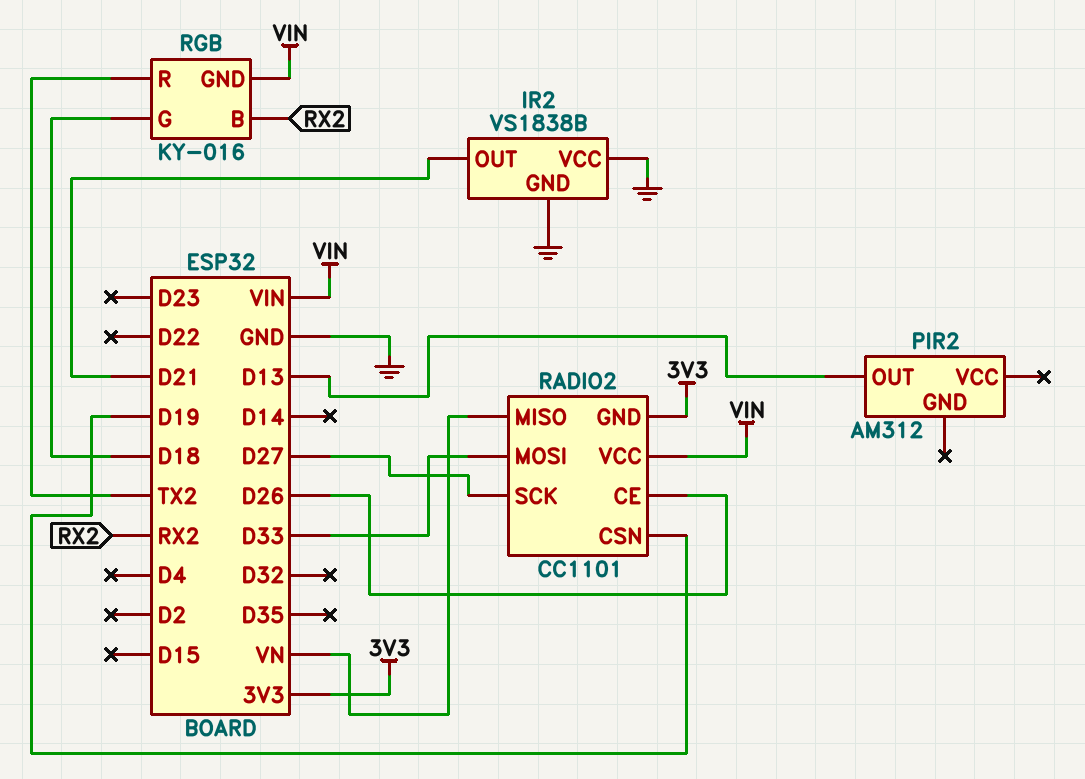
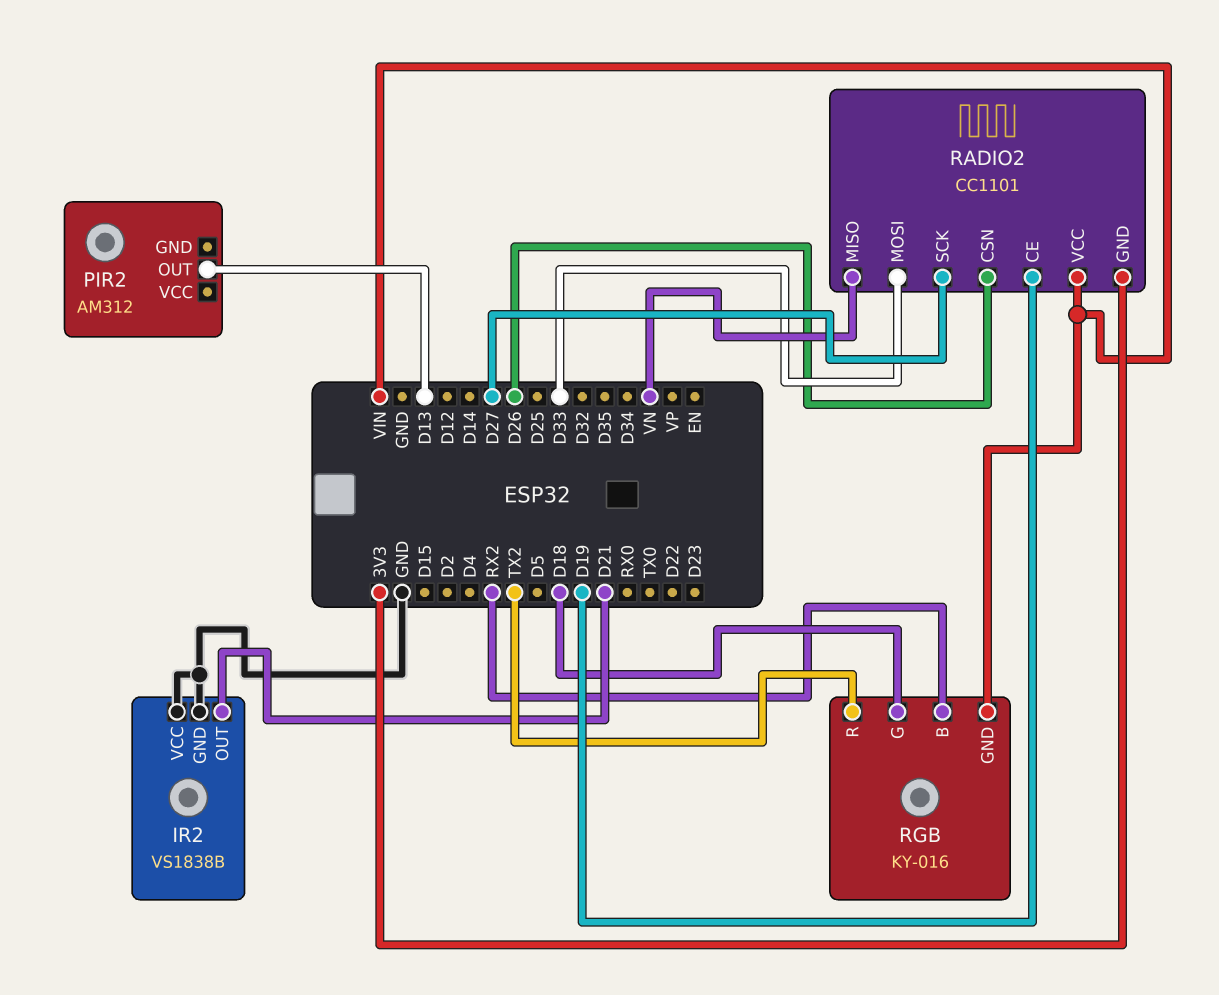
RADIO2 pin CE: D26 -> D19
RADIO2 pin CSN: D19 -> D26

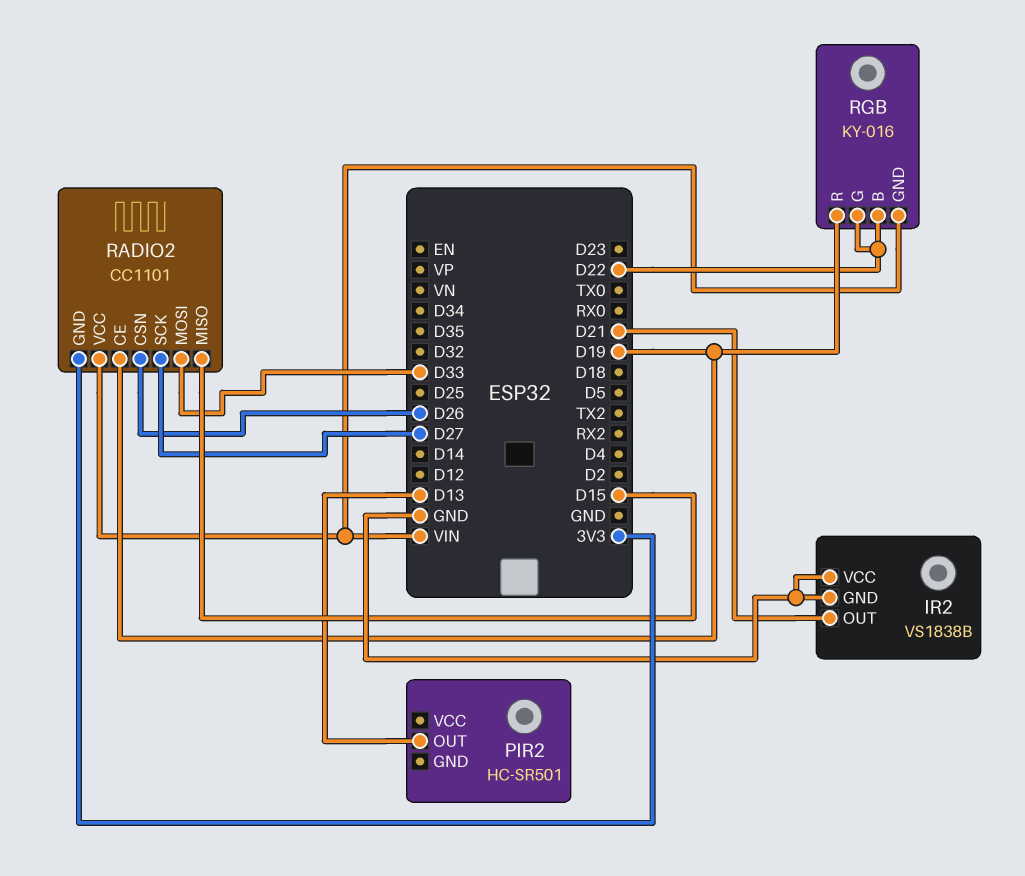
PIR2: AM312 -> HC-SR501
RADIO2 pin MISO: VN -> D15
RGB pin B: RX2 -> D22
RGB pin G: D18 -> D22
RGB pin R: TX2 -> D19

